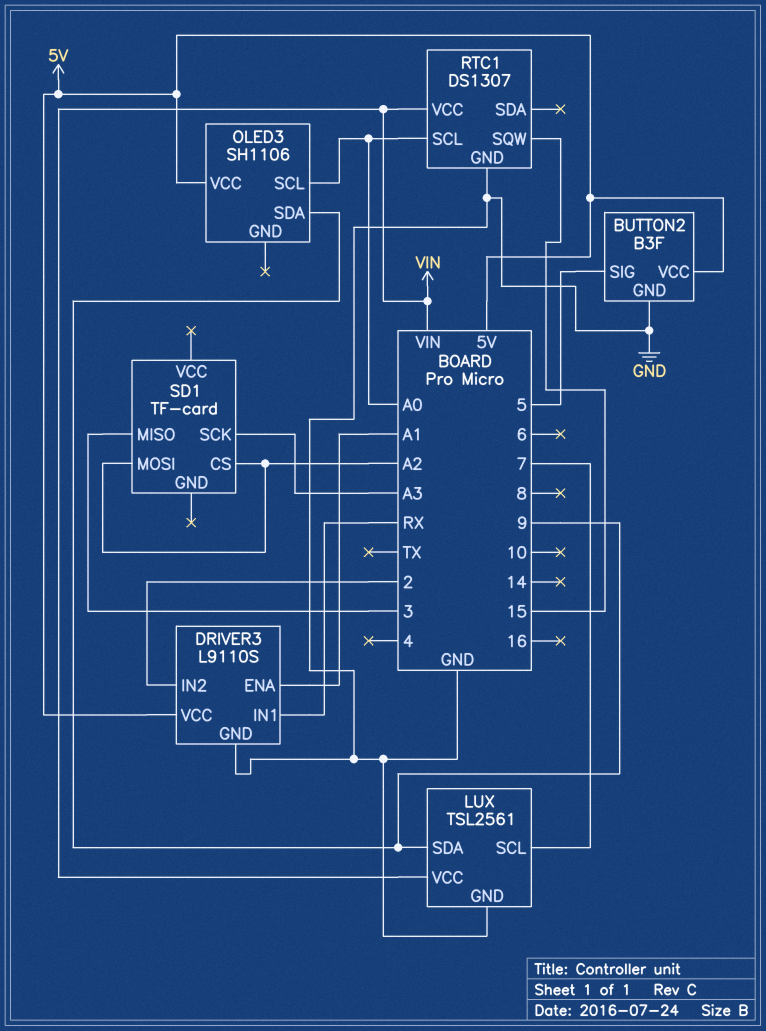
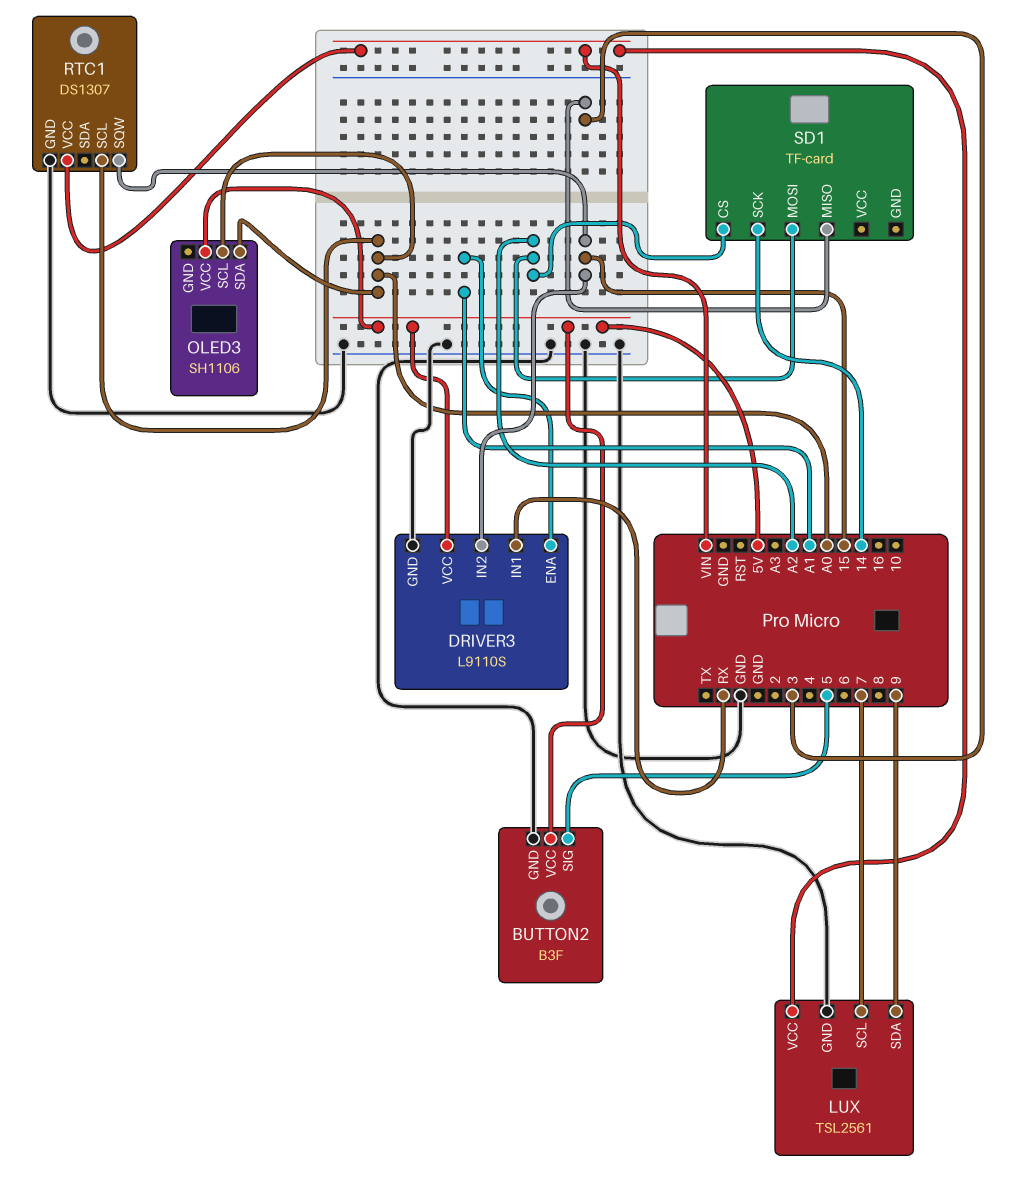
DRIVER3 pin IN2: 2 -> 15
OLED3 pin SDA: 9 -> A0
SD1 pin SCK: A3 -> 14

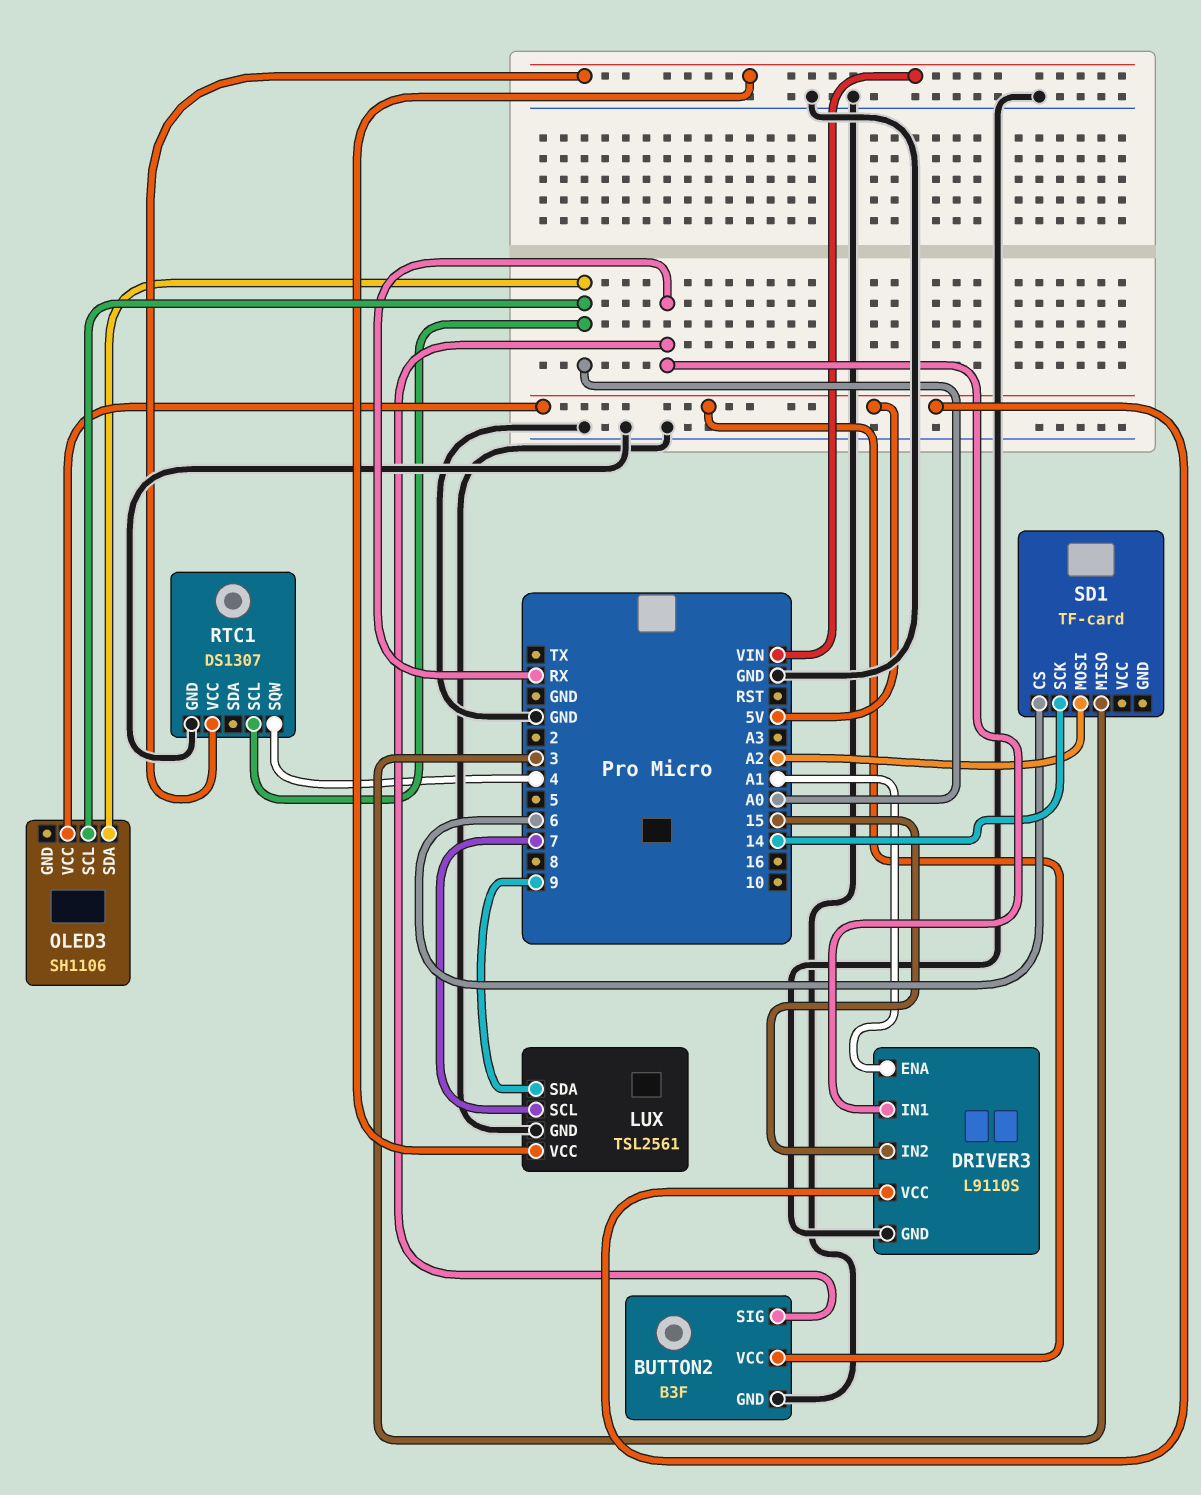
BUTTON2 pin SIG: 5 -> RX
RTC1 pin SQW: 15 -> 4
SD1 pin CS: A2 -> 6

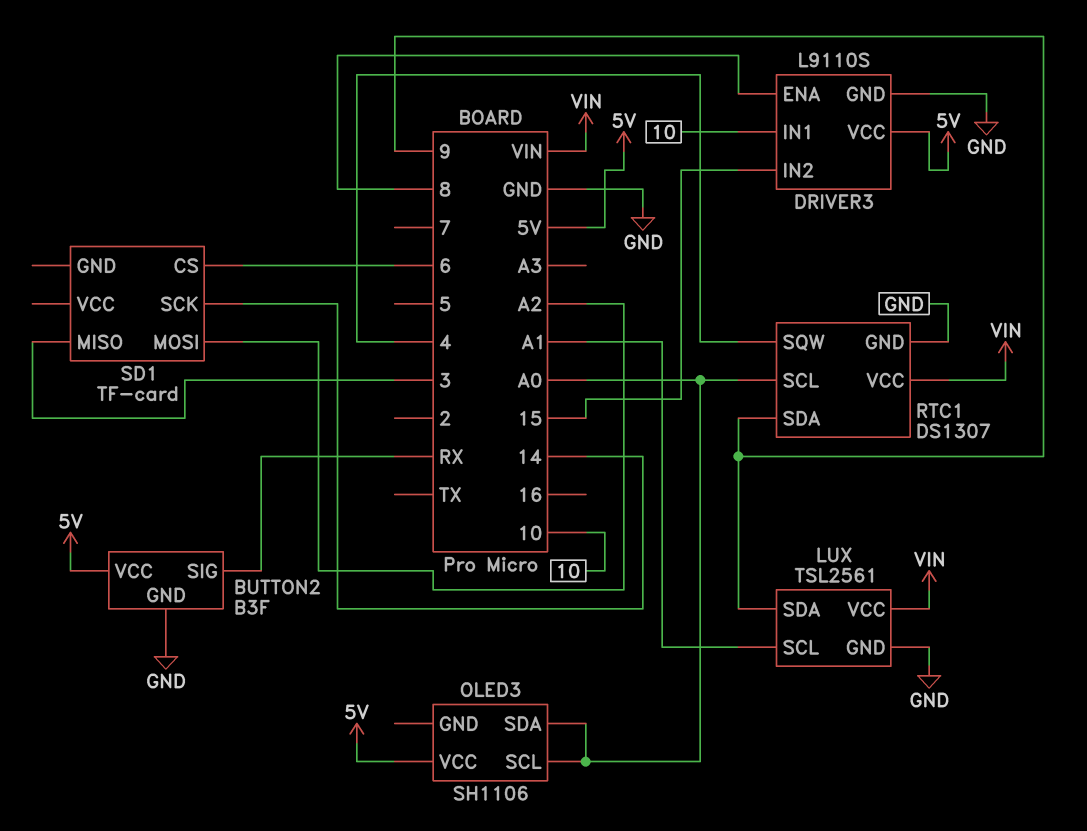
DRIVER3 pin ENA: A1 -> 8
DRIVER3 pin IN1: RX -> 10
LUX pin SCL: 7 -> A1
RTC1 pin SDA: none -> 9

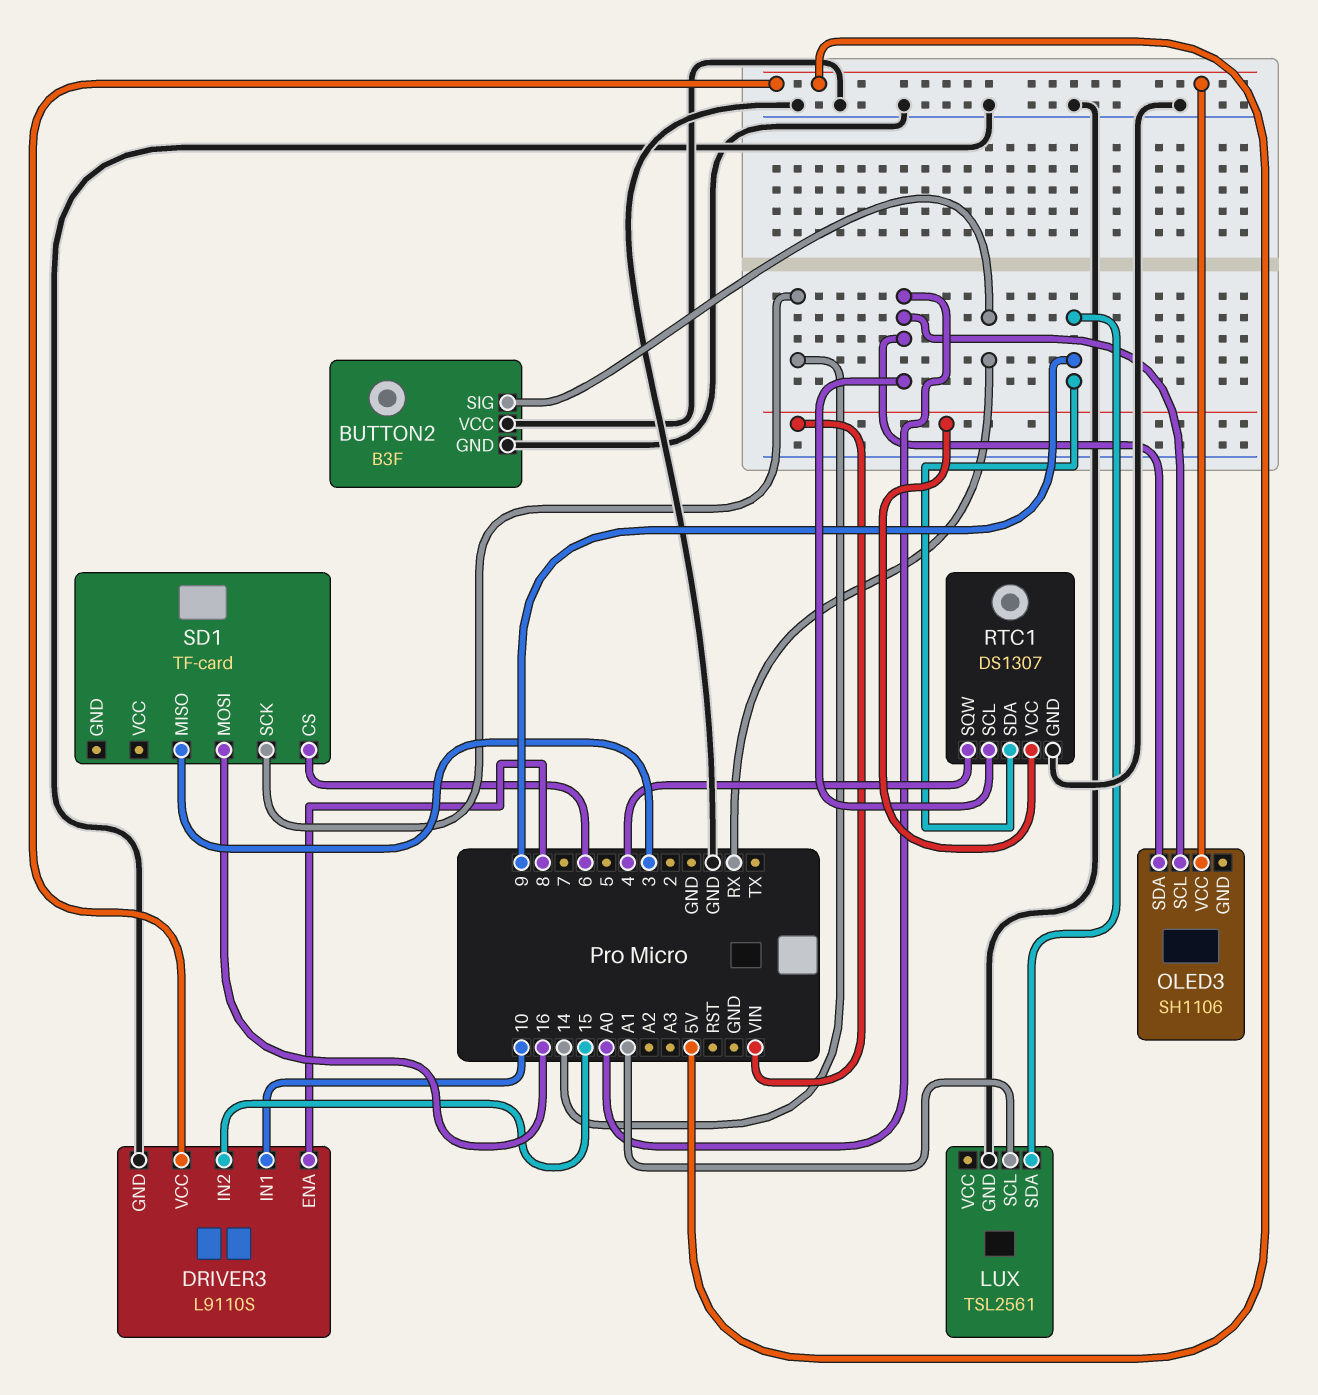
BUTTON2 pin VCC: 5V -> GND
LUX pin VCC: VIN -> none
SD1 pin MOSI: A2 -> 16

